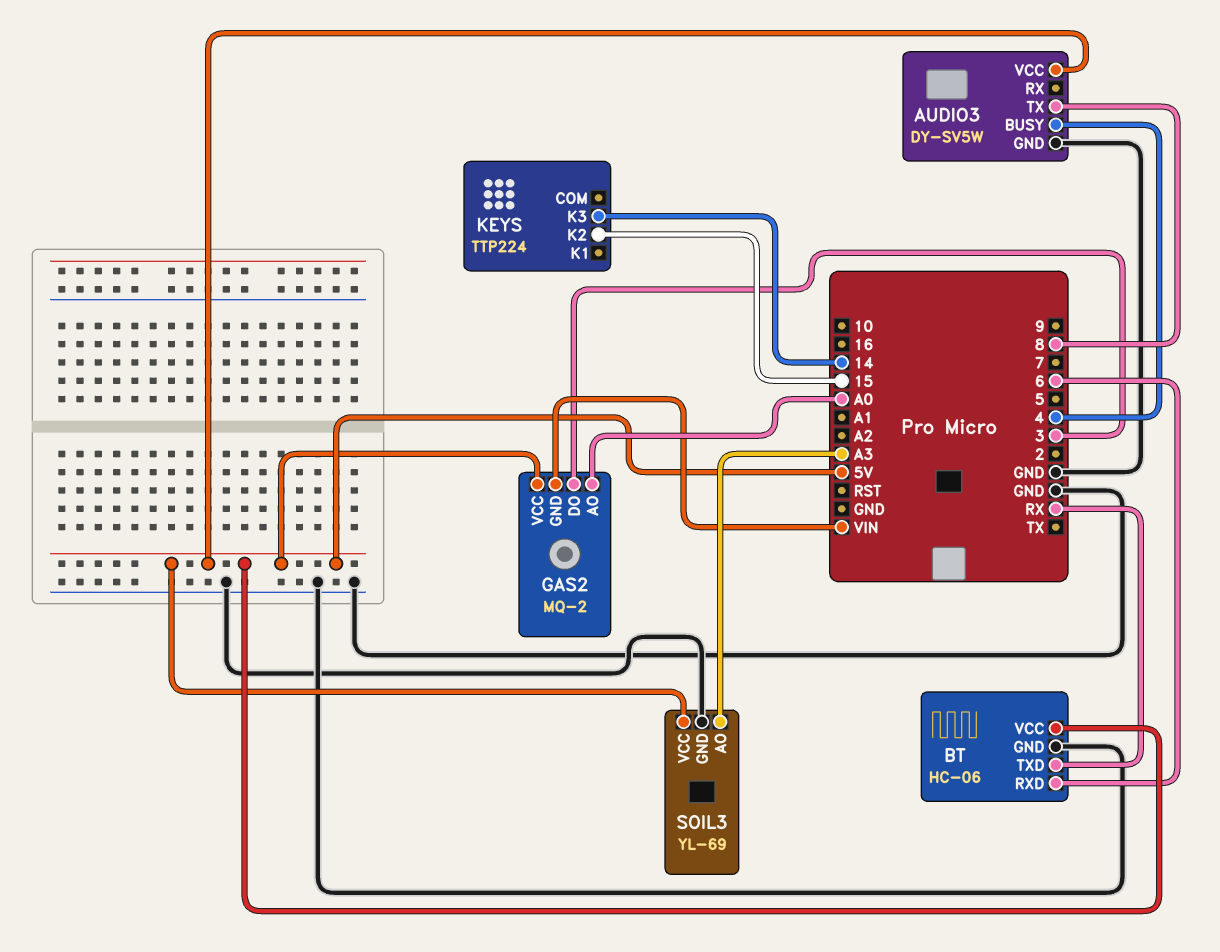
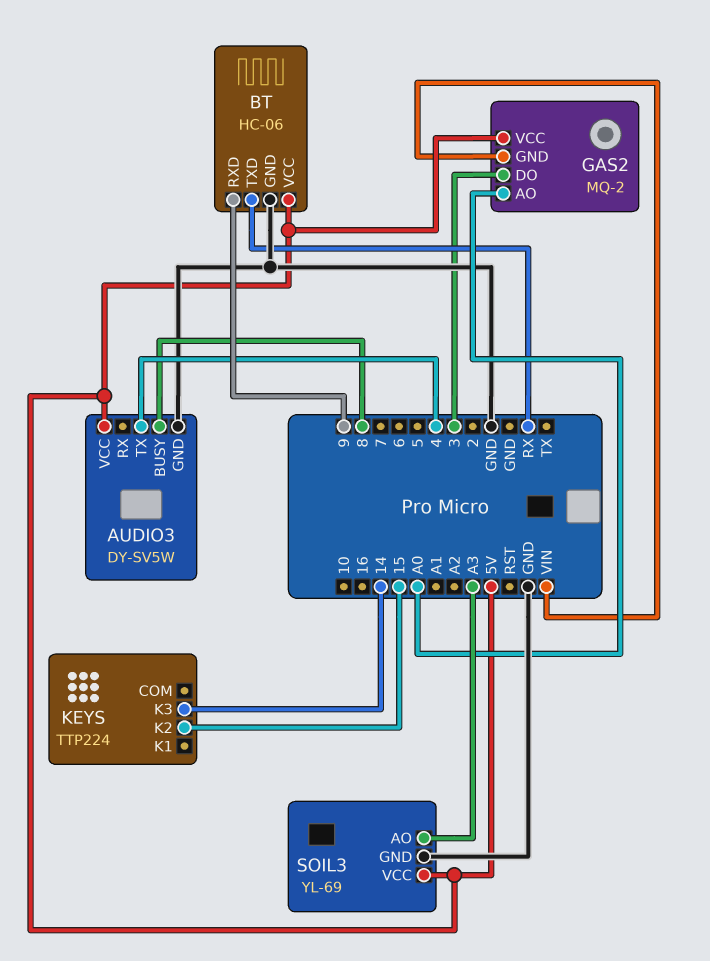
AUDIO3 pin BUSY: 4 -> 8
AUDIO3 pin TX: 8 -> 4
BT pin RXD: 6 -> 9

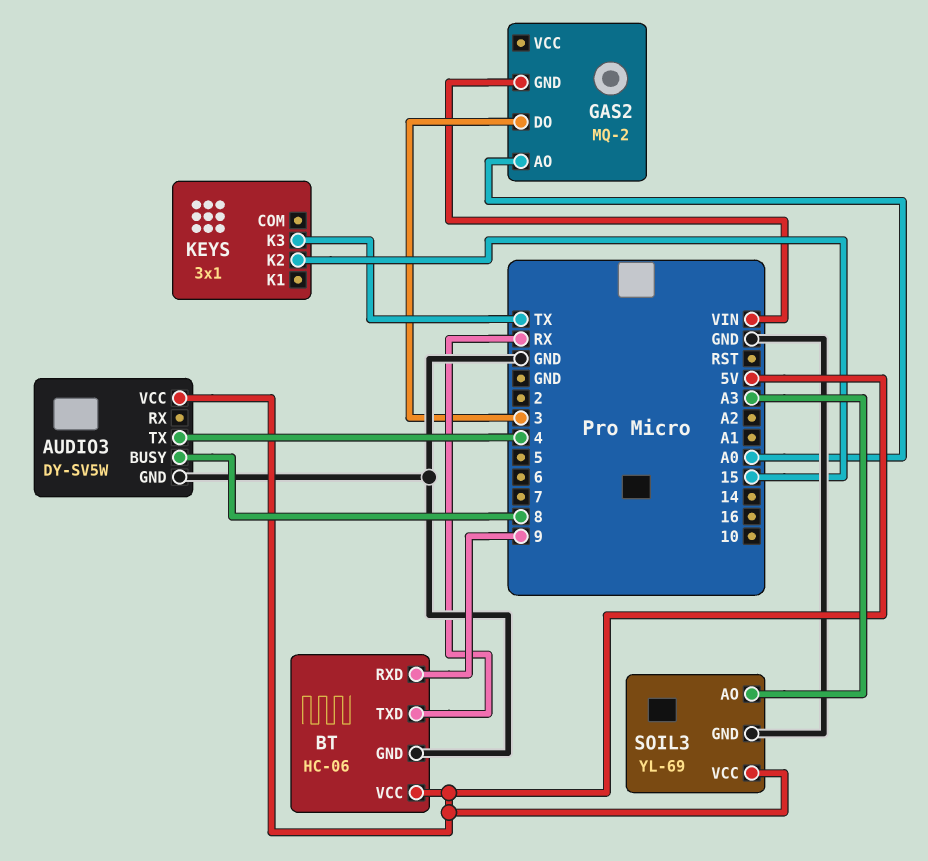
GAS2 pin VCC: 5V -> none
KEYS: TTP224 -> 3x1
KEYS pin K3: 14 -> TX

